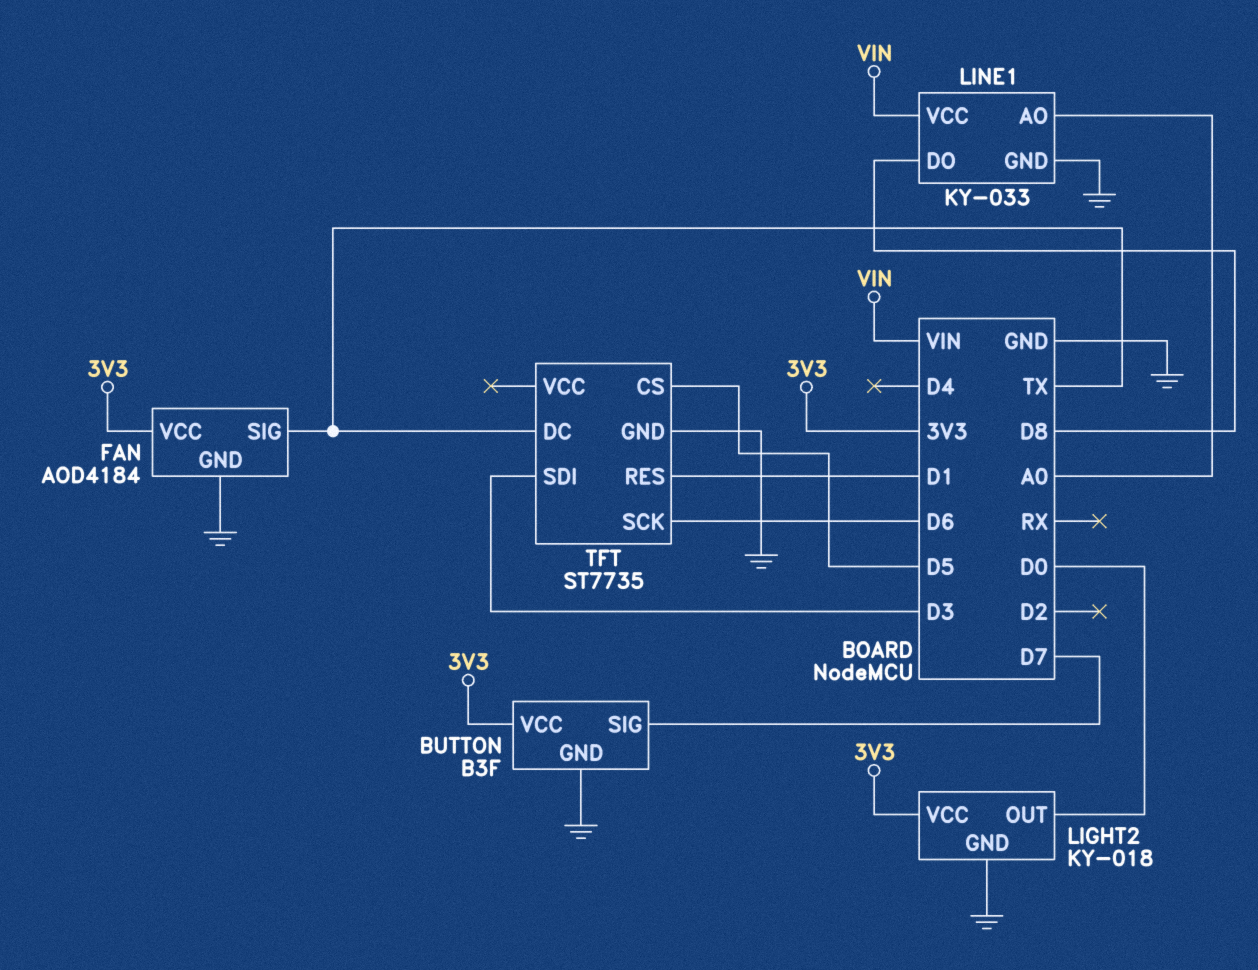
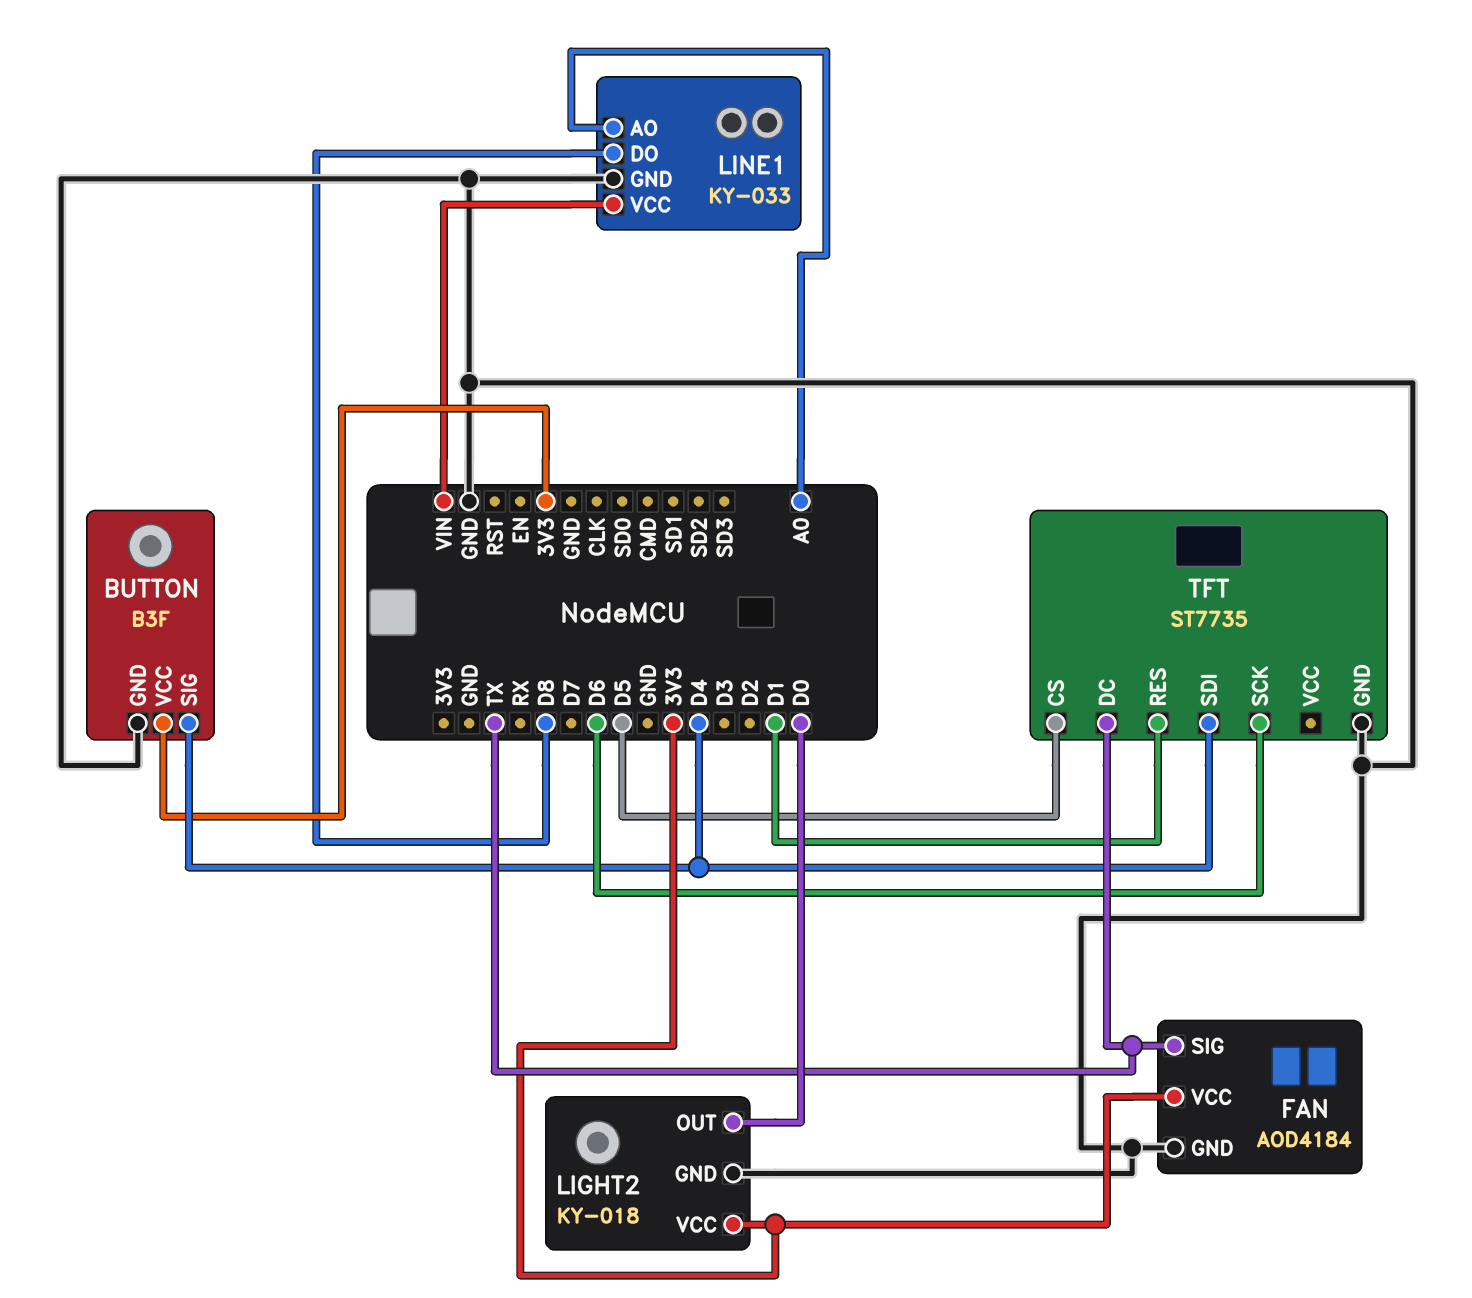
BUTTON pin SIG: D7 -> D4
TFT pin SDI: D3 -> D4

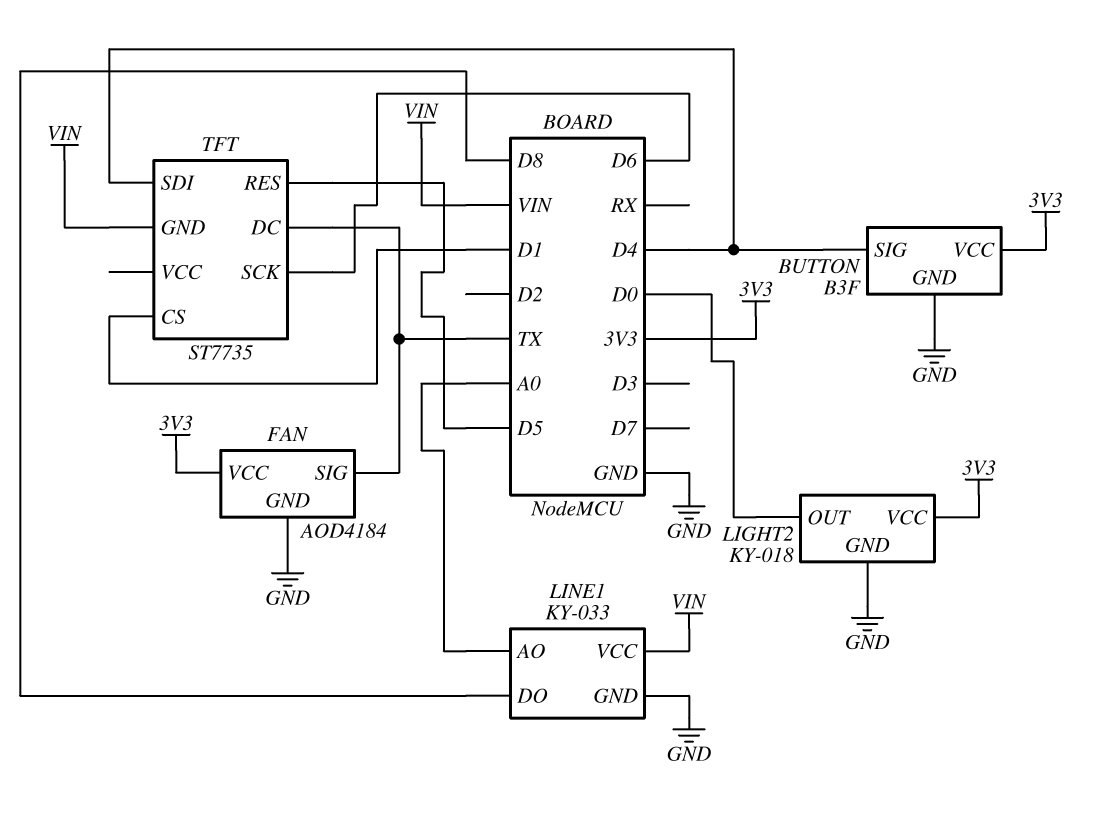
TFT pin CS: D5 -> D1
TFT pin GND: GND -> VIN
TFT pin RES: D1 -> D5

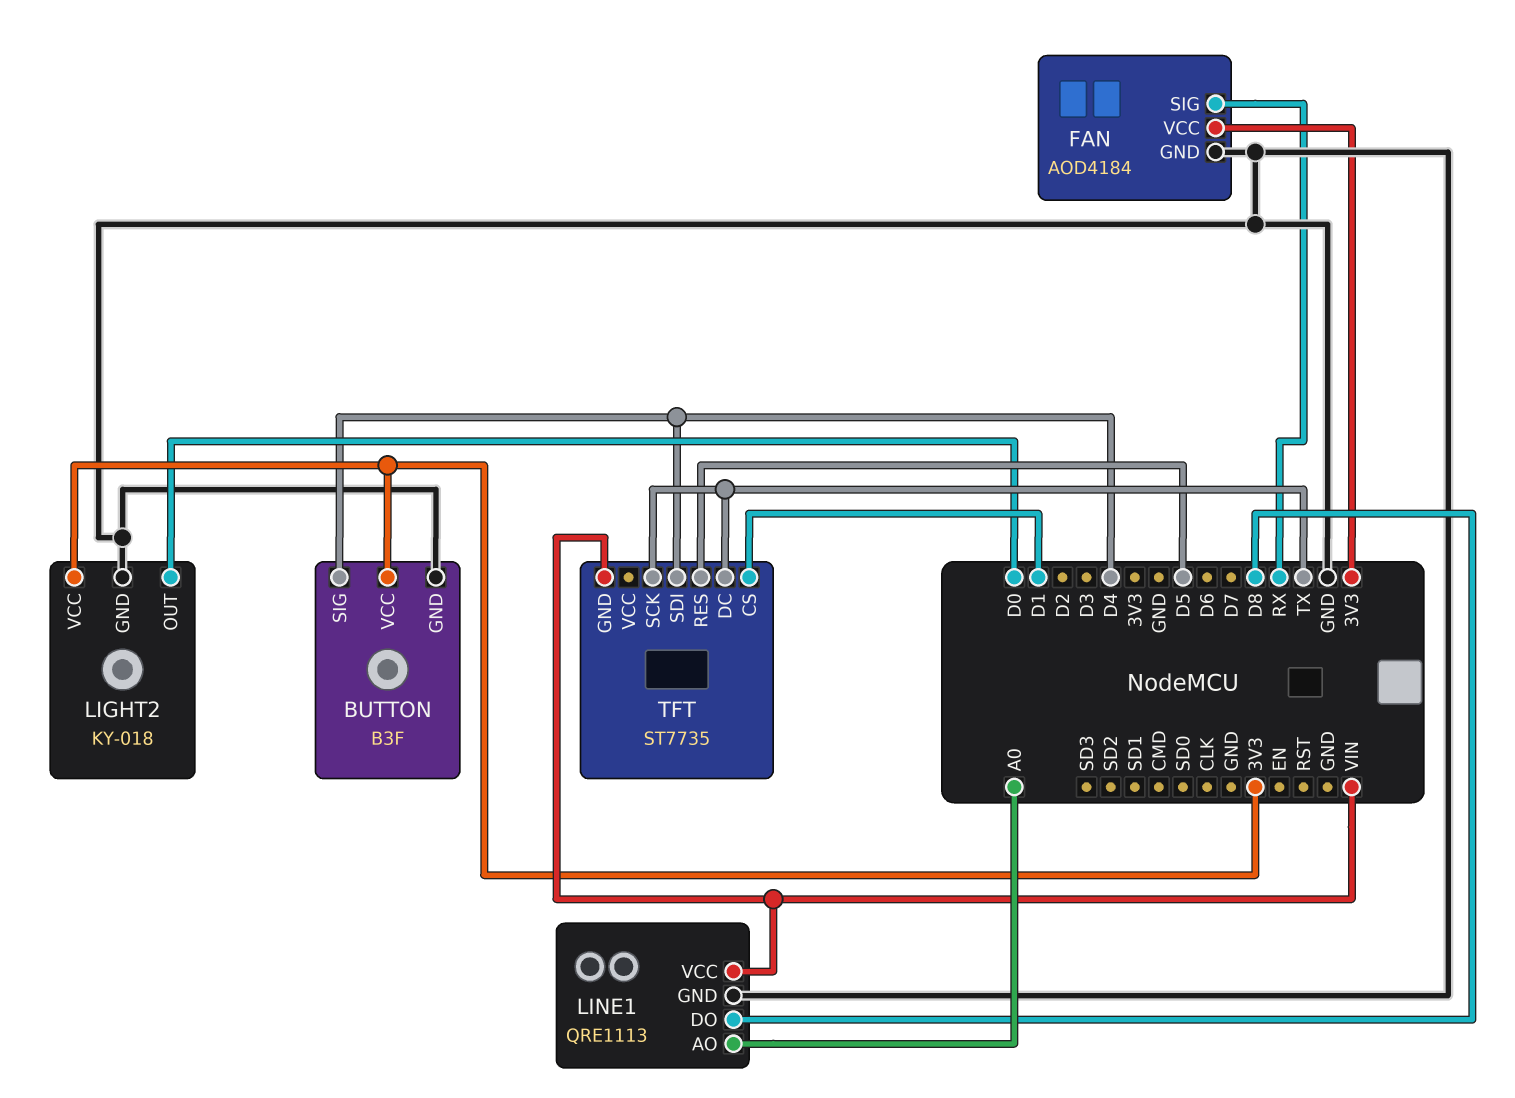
FAN pin SIG: TX -> RX
LINE1: KY-033 -> QRE1113
TFT pin SCK: D6 -> TX

